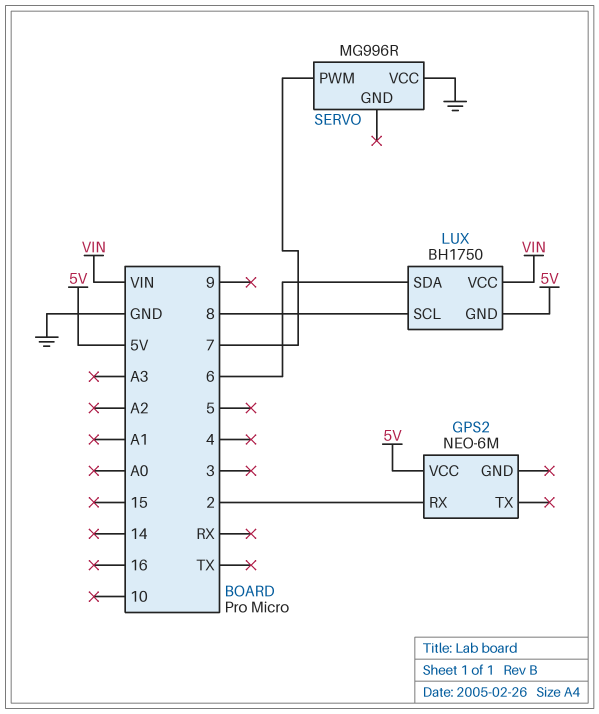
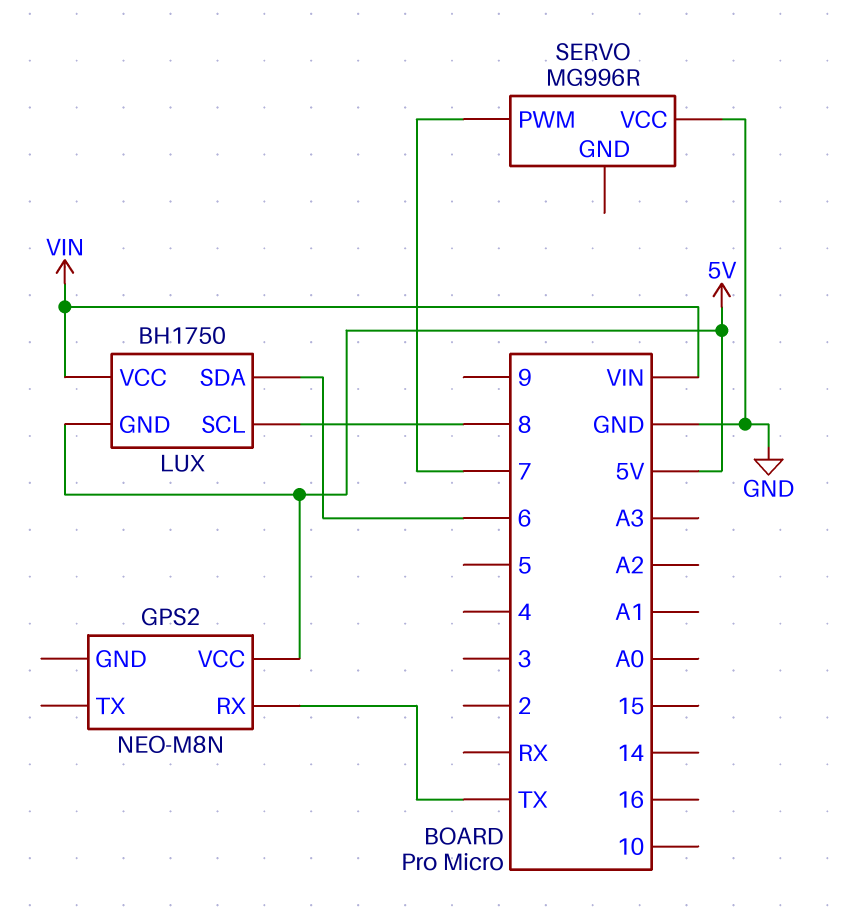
GPS2: NEO-6M -> NEO-M8N
GPS2 pin RX: 2 -> TX

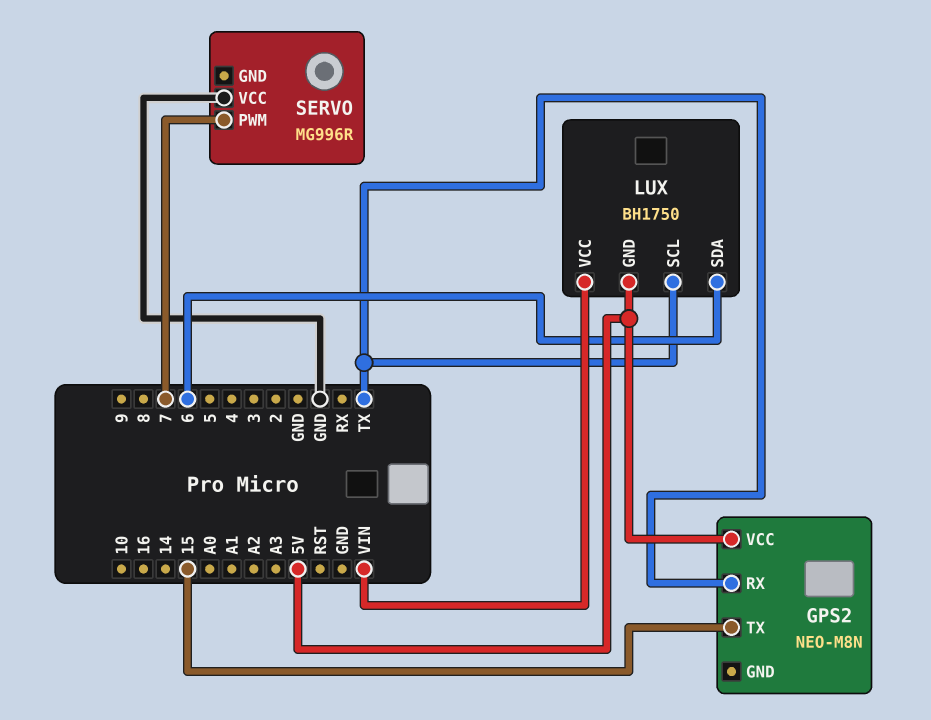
GPS2 pin TX: none -> 15
LUX pin SCL: 8 -> TX

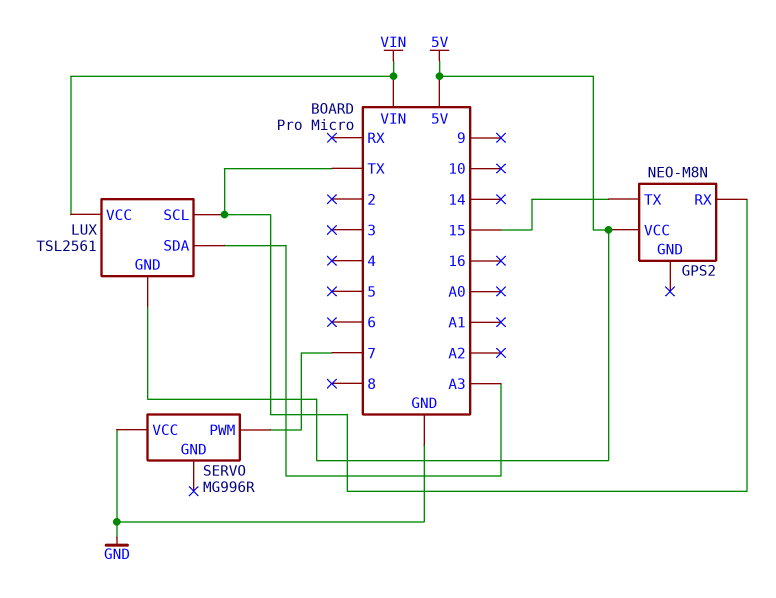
LUX: BH1750 -> TSL2561
LUX pin SDA: 6 -> A3

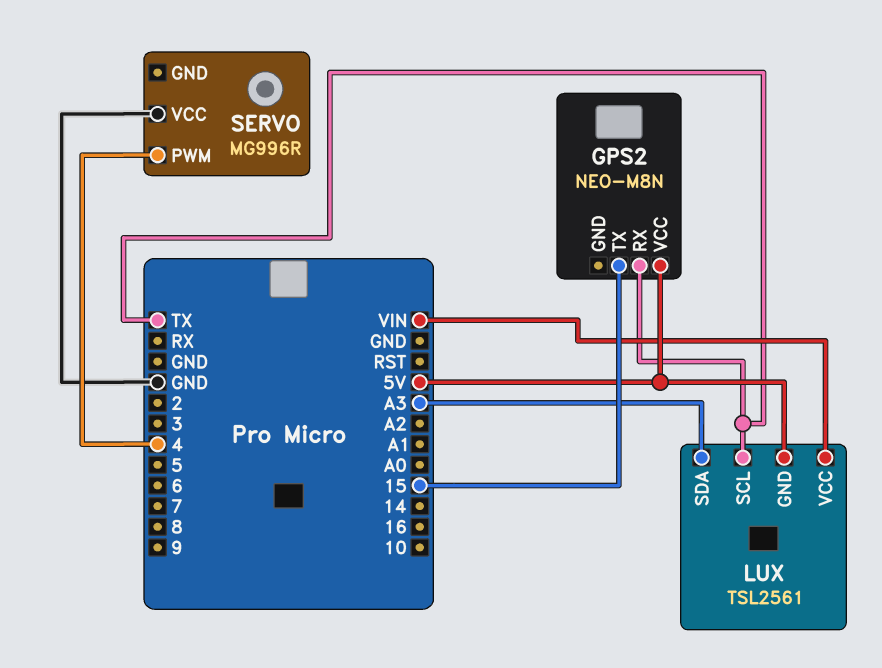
SERVO pin PWM: 7 -> 4

